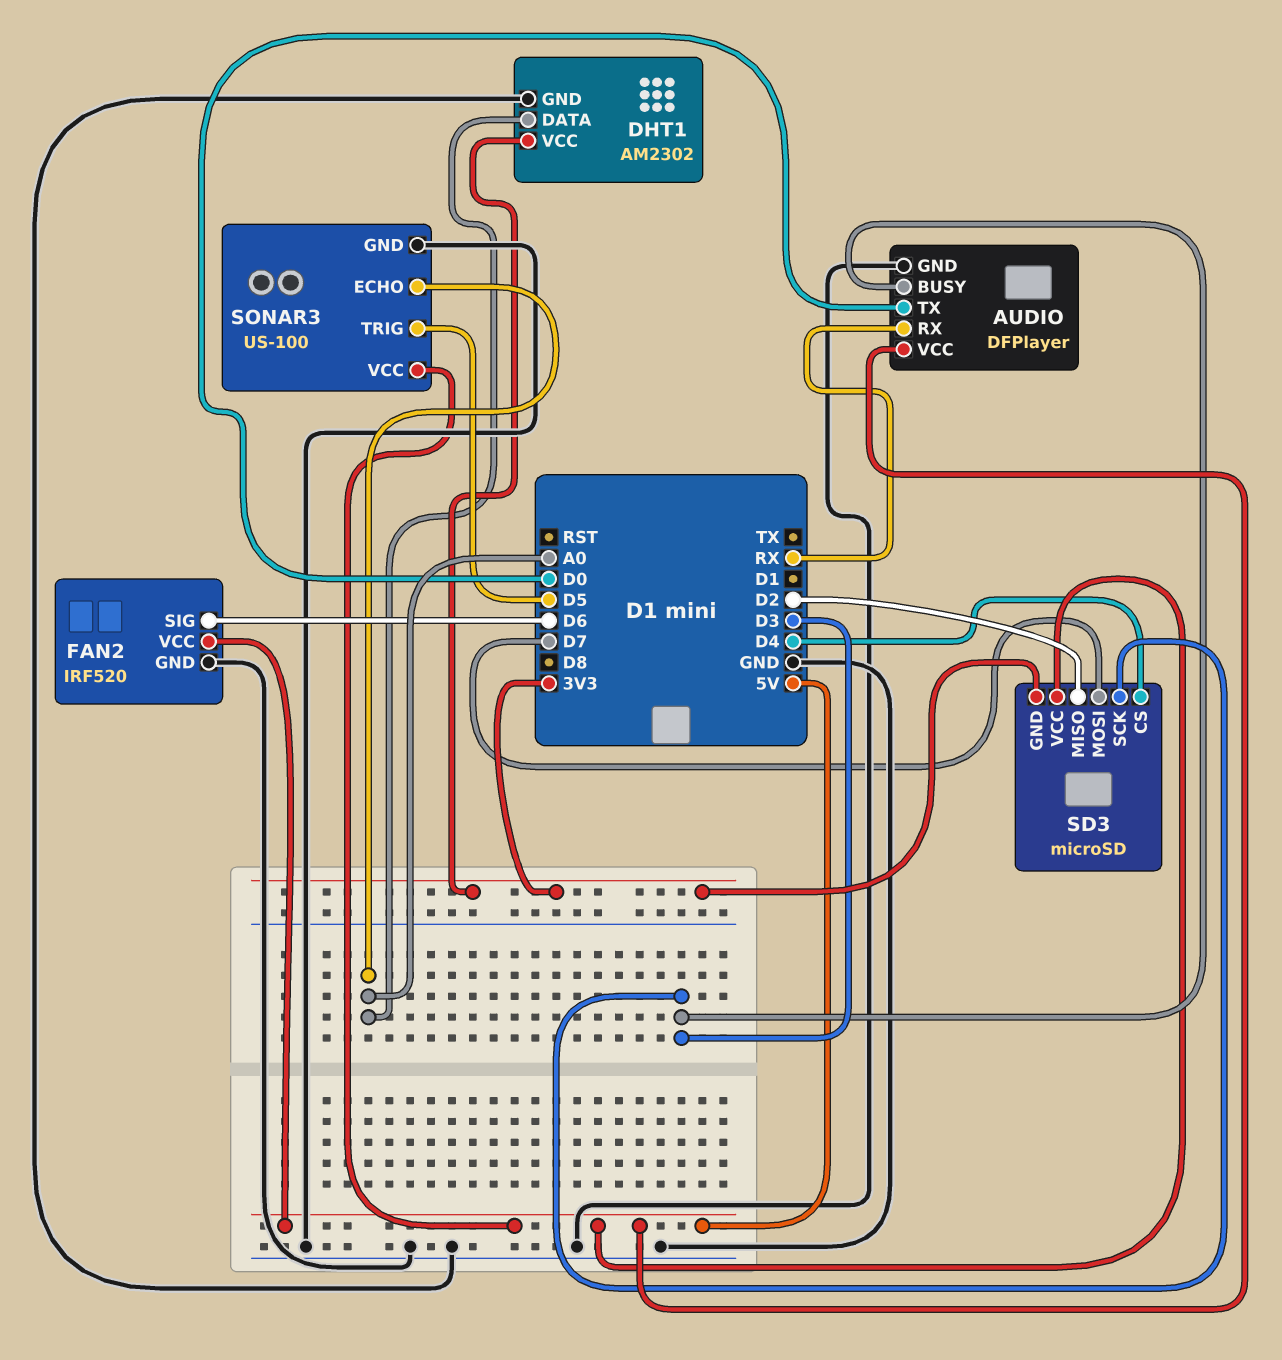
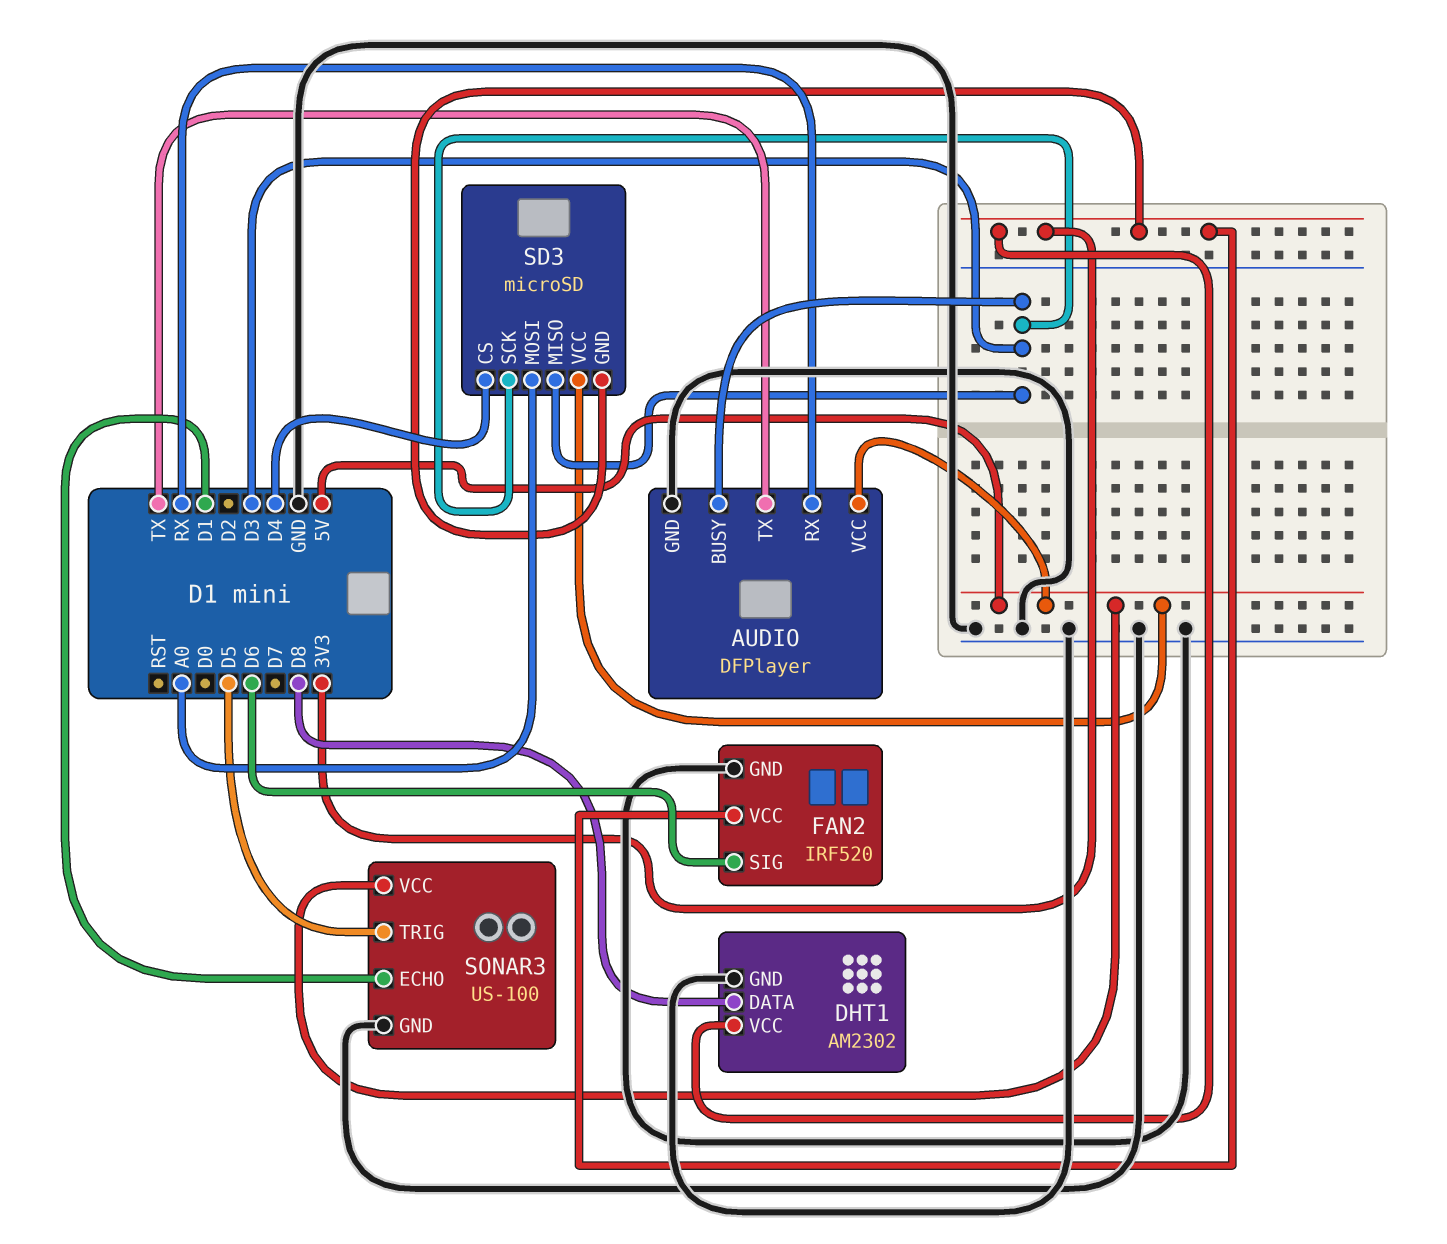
AUDIO pin TX: D0 -> TX
DHT1 pin DATA: A0 -> D8
FAN2 pin VCC: 5V -> 3V3
SD3 pin MISO: D2 -> D3
SD3 pin MOSI: D7 -> A0
SONAR3 pin ECHO: A0 -> D1

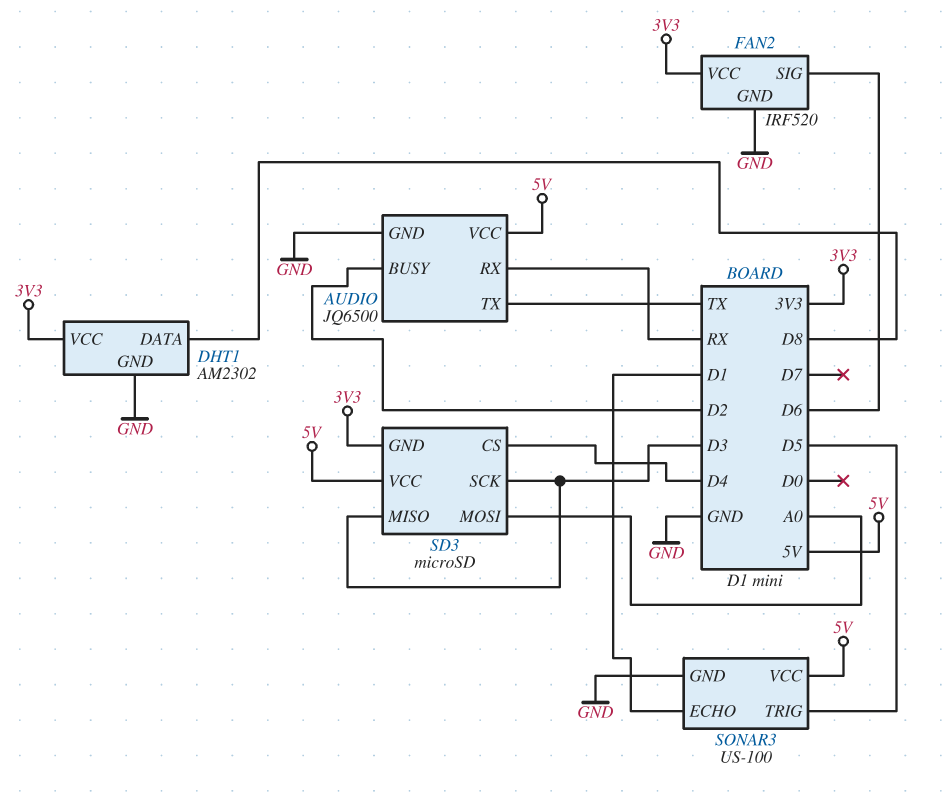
AUDIO: DFPlayer -> JQ6500
AUDIO pin BUSY: D3 -> D2

